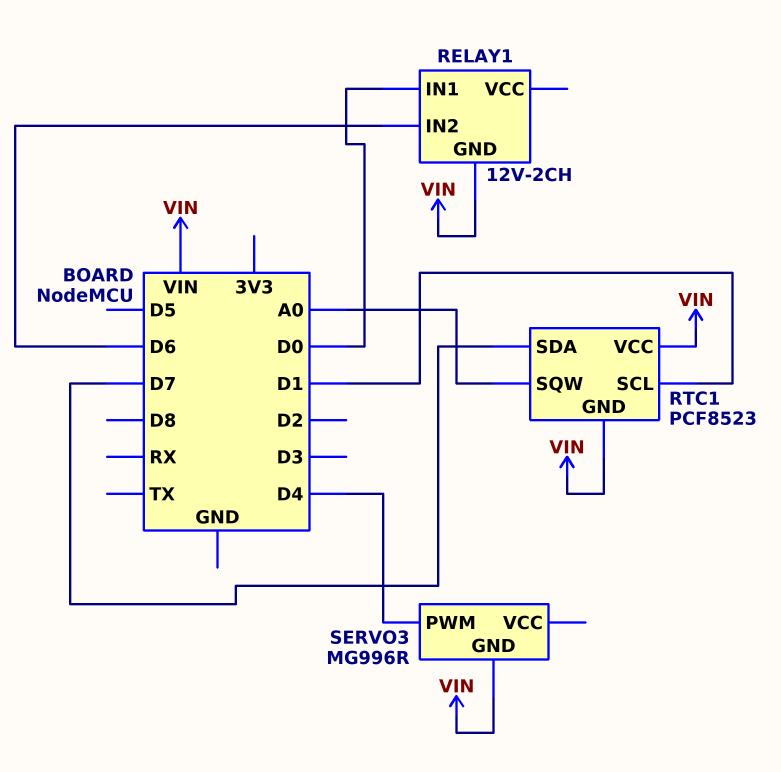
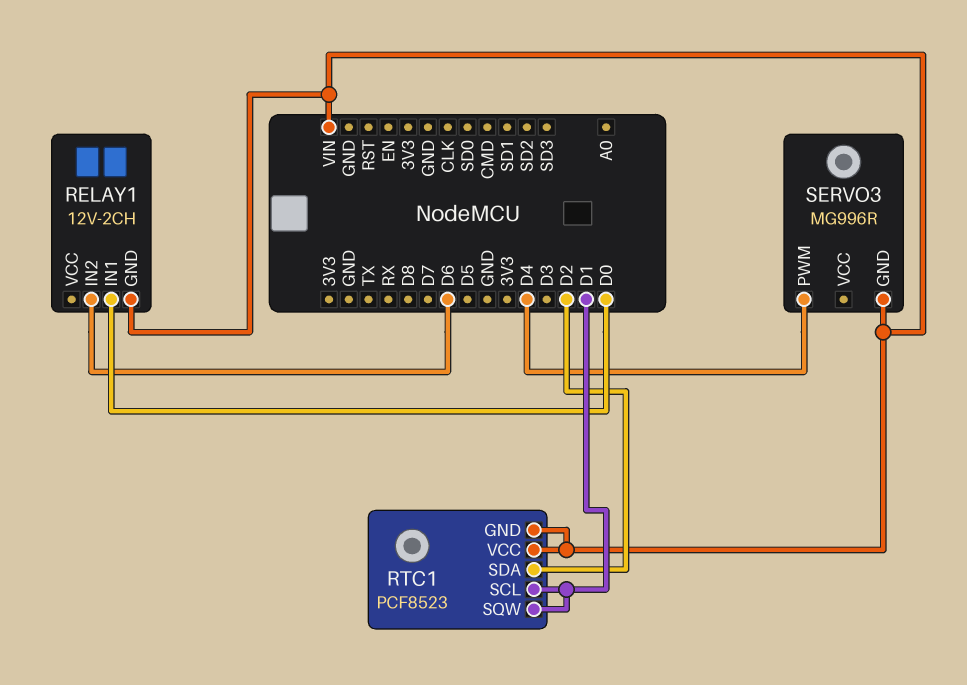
RTC1 pin SDA: D7 -> D2
RTC1 pin SQW: A0 -> D1

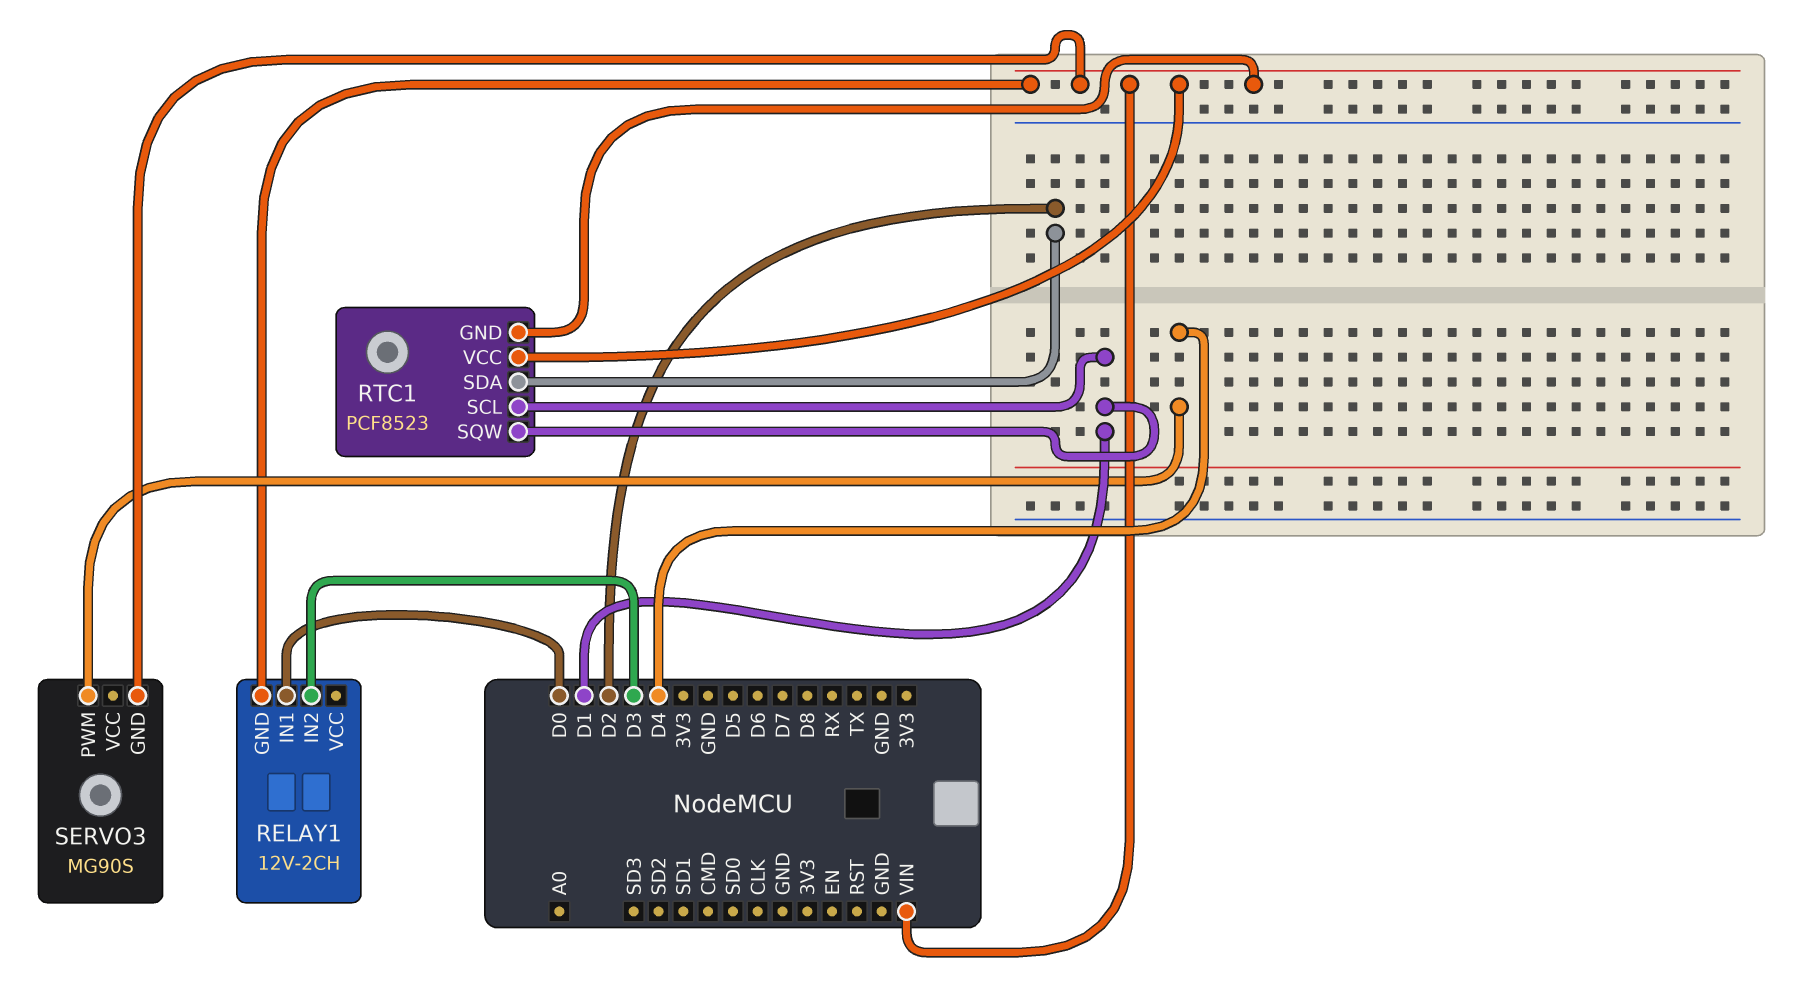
RELAY1 pin IN2: D6 -> D3
SERVO3: MG996R -> MG90S

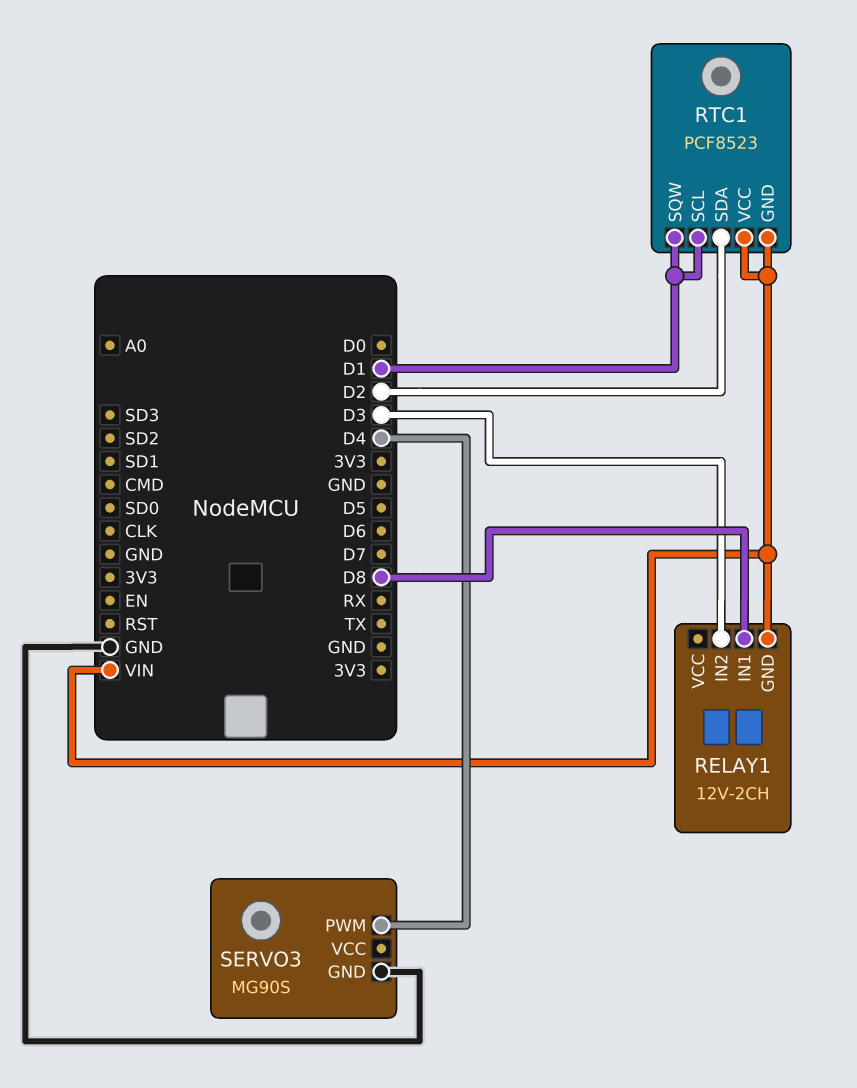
RELAY1 pin IN1: D0 -> D8
SERVO3 pin GND: VIN -> GND

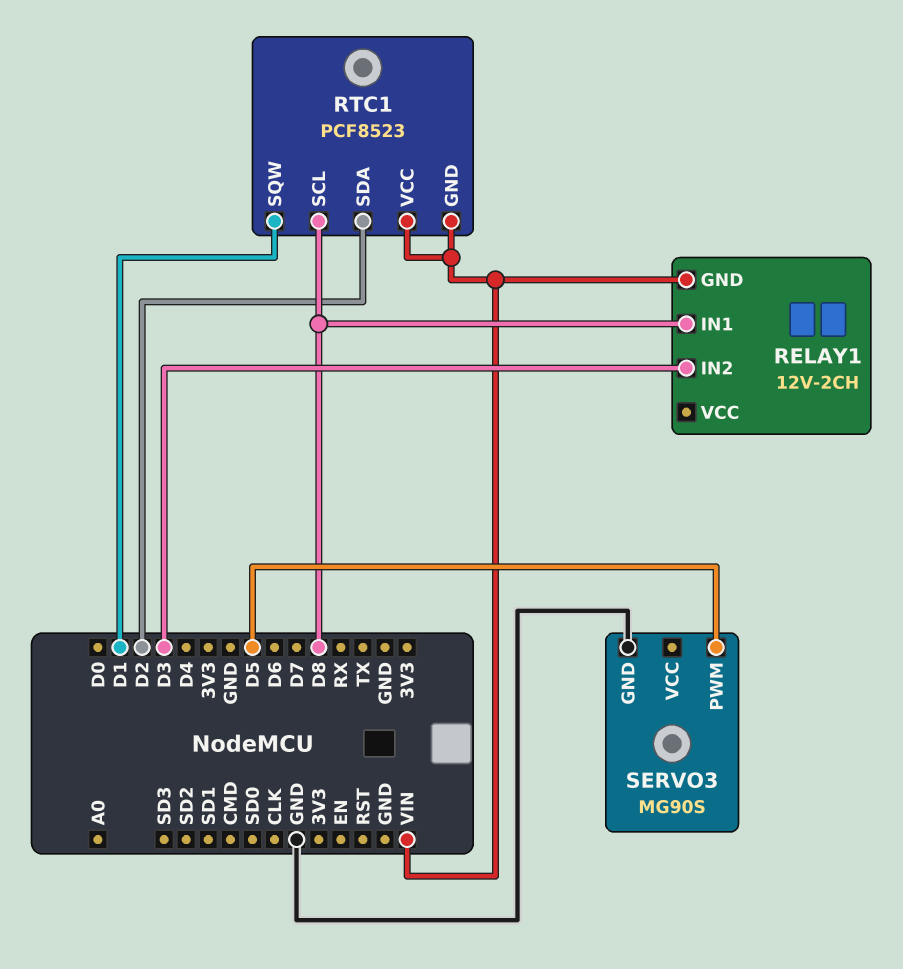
RTC1 pin SCL: D1 -> D8
SERVO3 pin PWM: D4 -> D5

